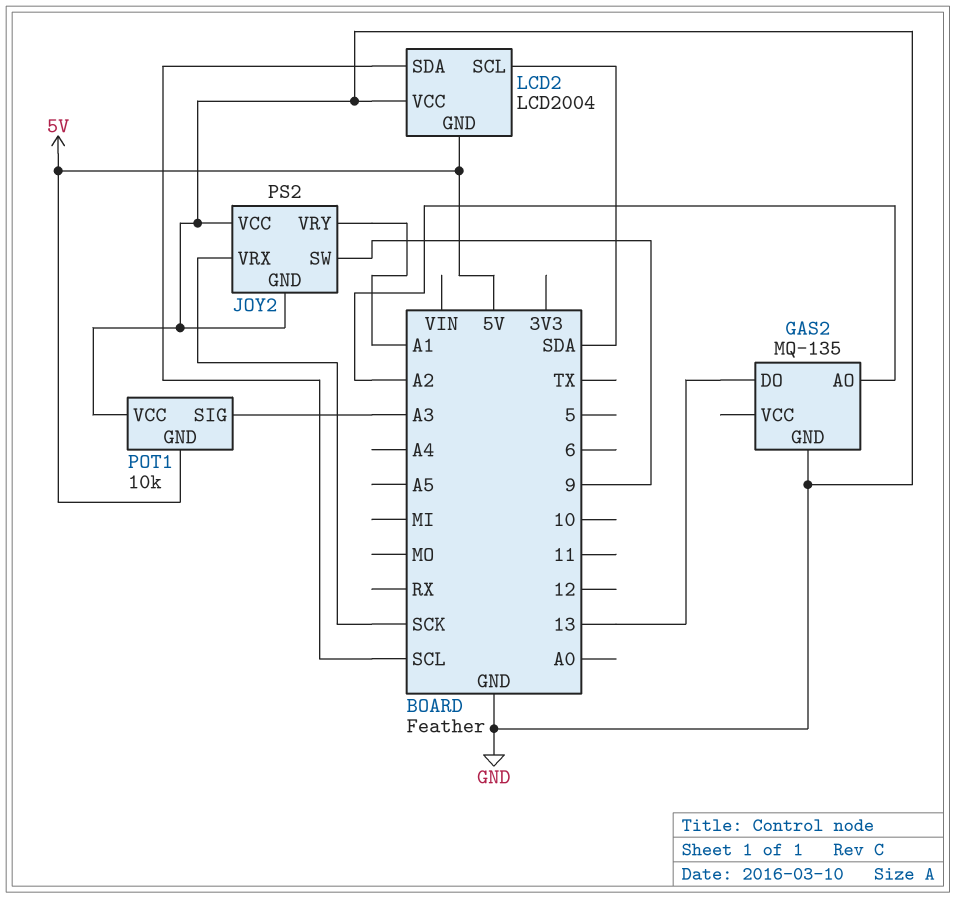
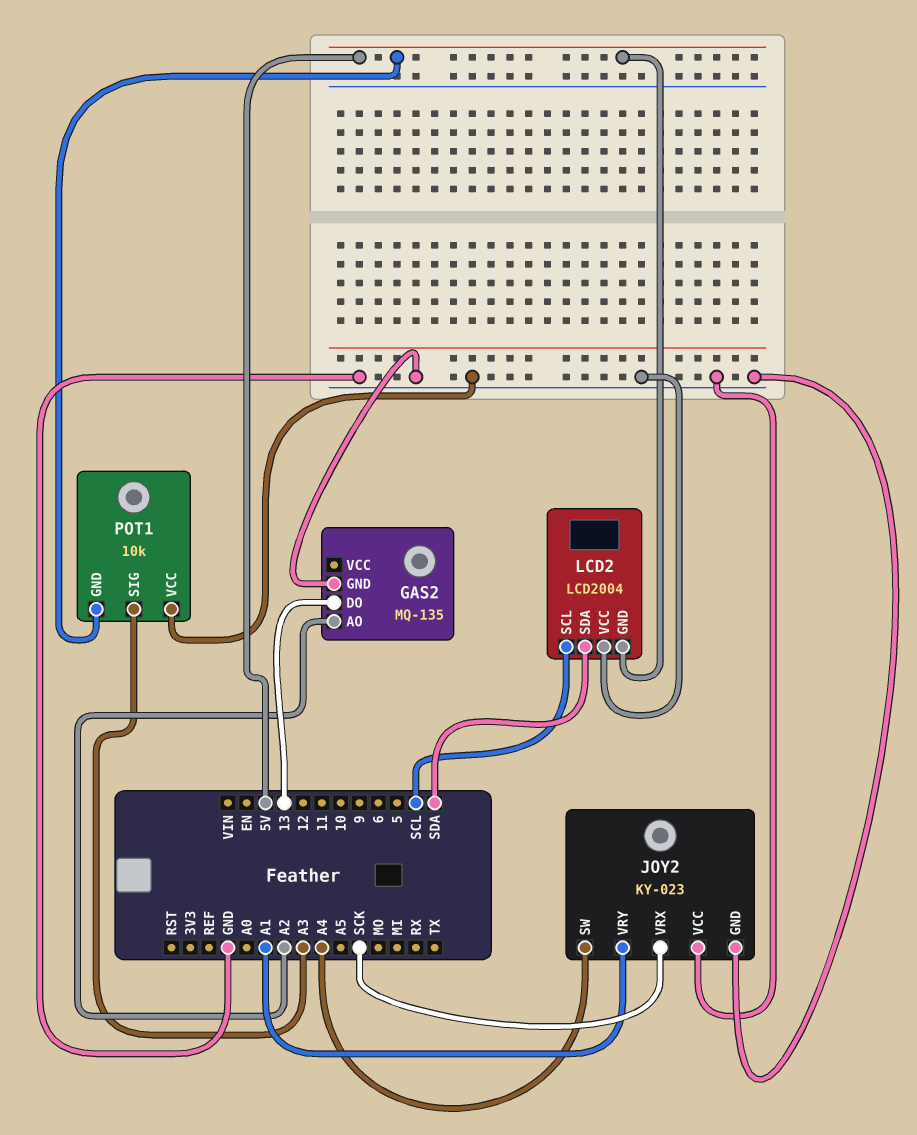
JOY2: PS2 -> KY-023
JOY2 pin SW: 9 -> A4
LCD2 pin SCL: SDA -> SCL
LCD2 pin SDA: SCL -> SDA

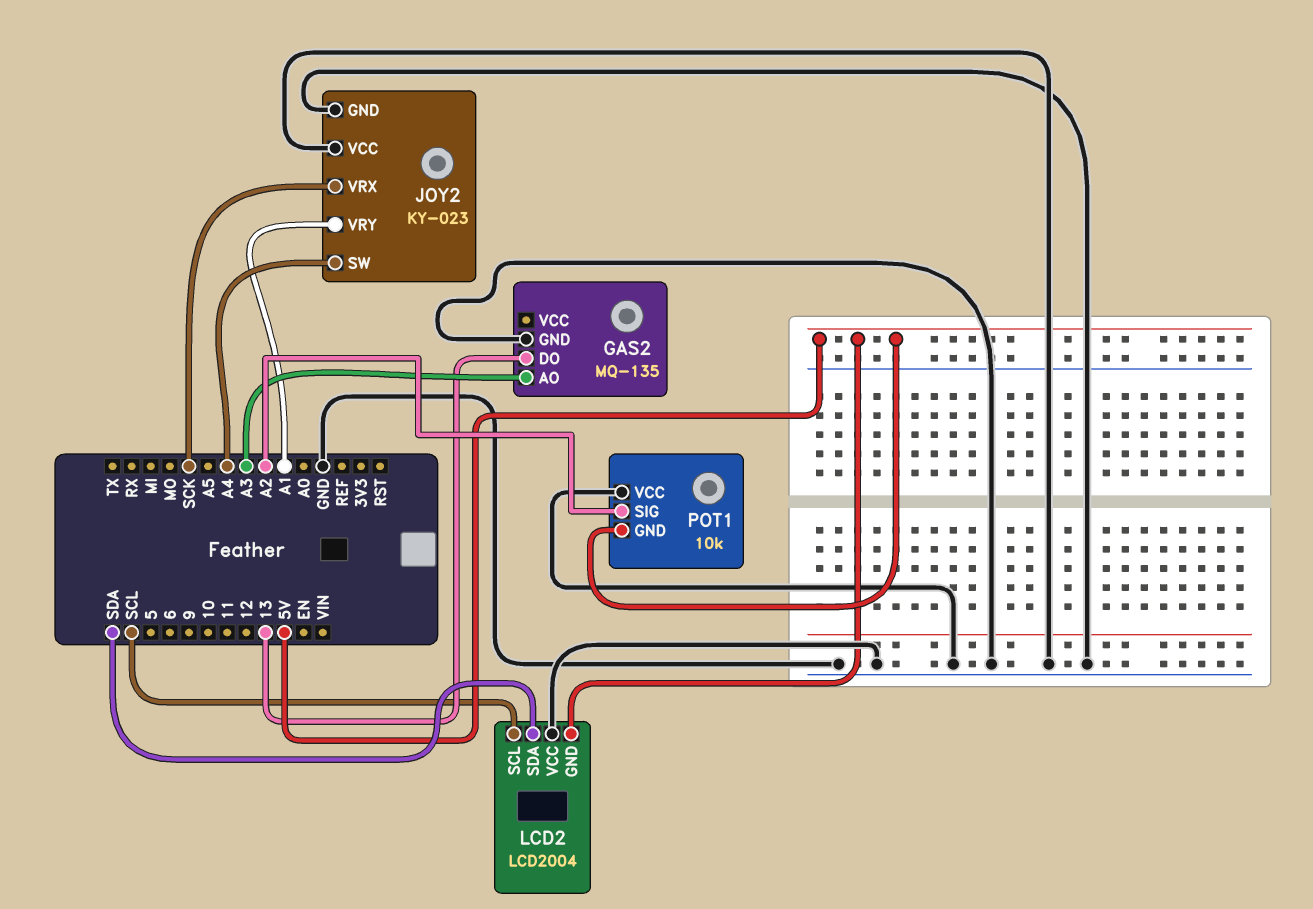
GAS2 pin AO: A2 -> A3
POT1 pin SIG: A3 -> A2

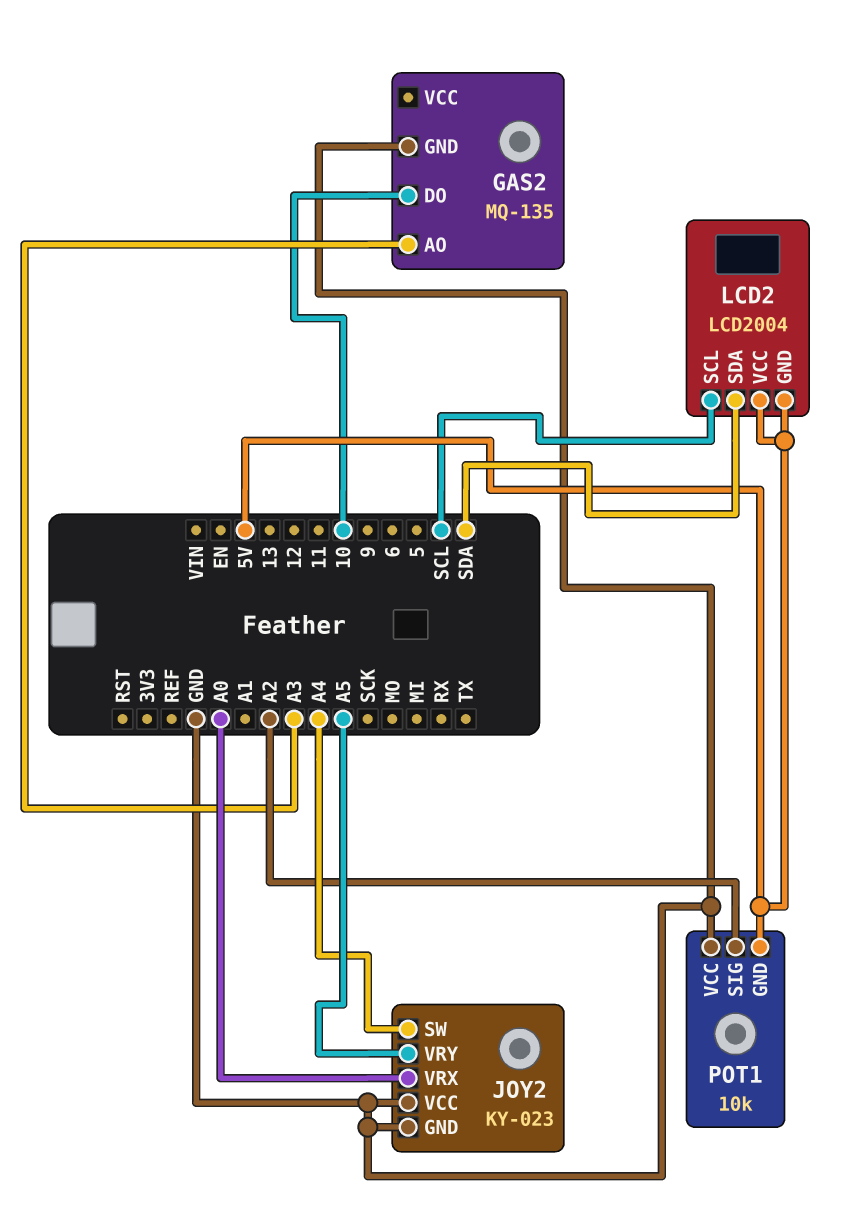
GAS2 pin DO: 13 -> 10
JOY2 pin VRX: SCK -> A0
JOY2 pin VRY: A1 -> A5
LCD2 pin VCC: GND -> 5V

